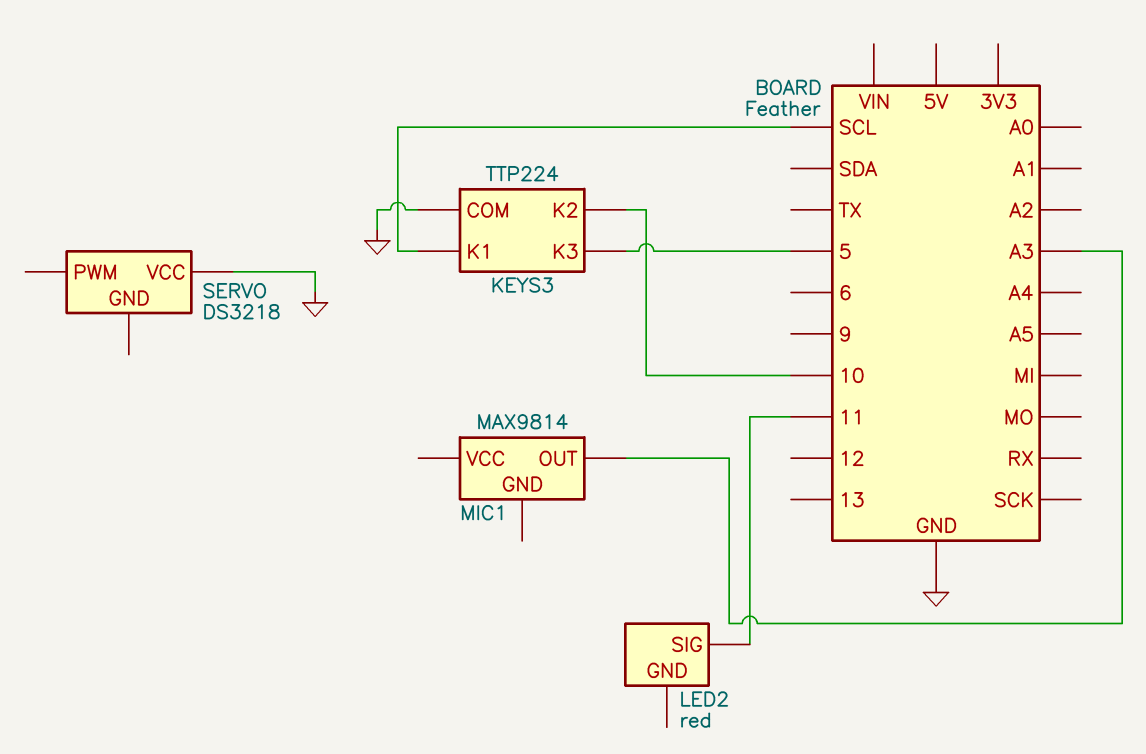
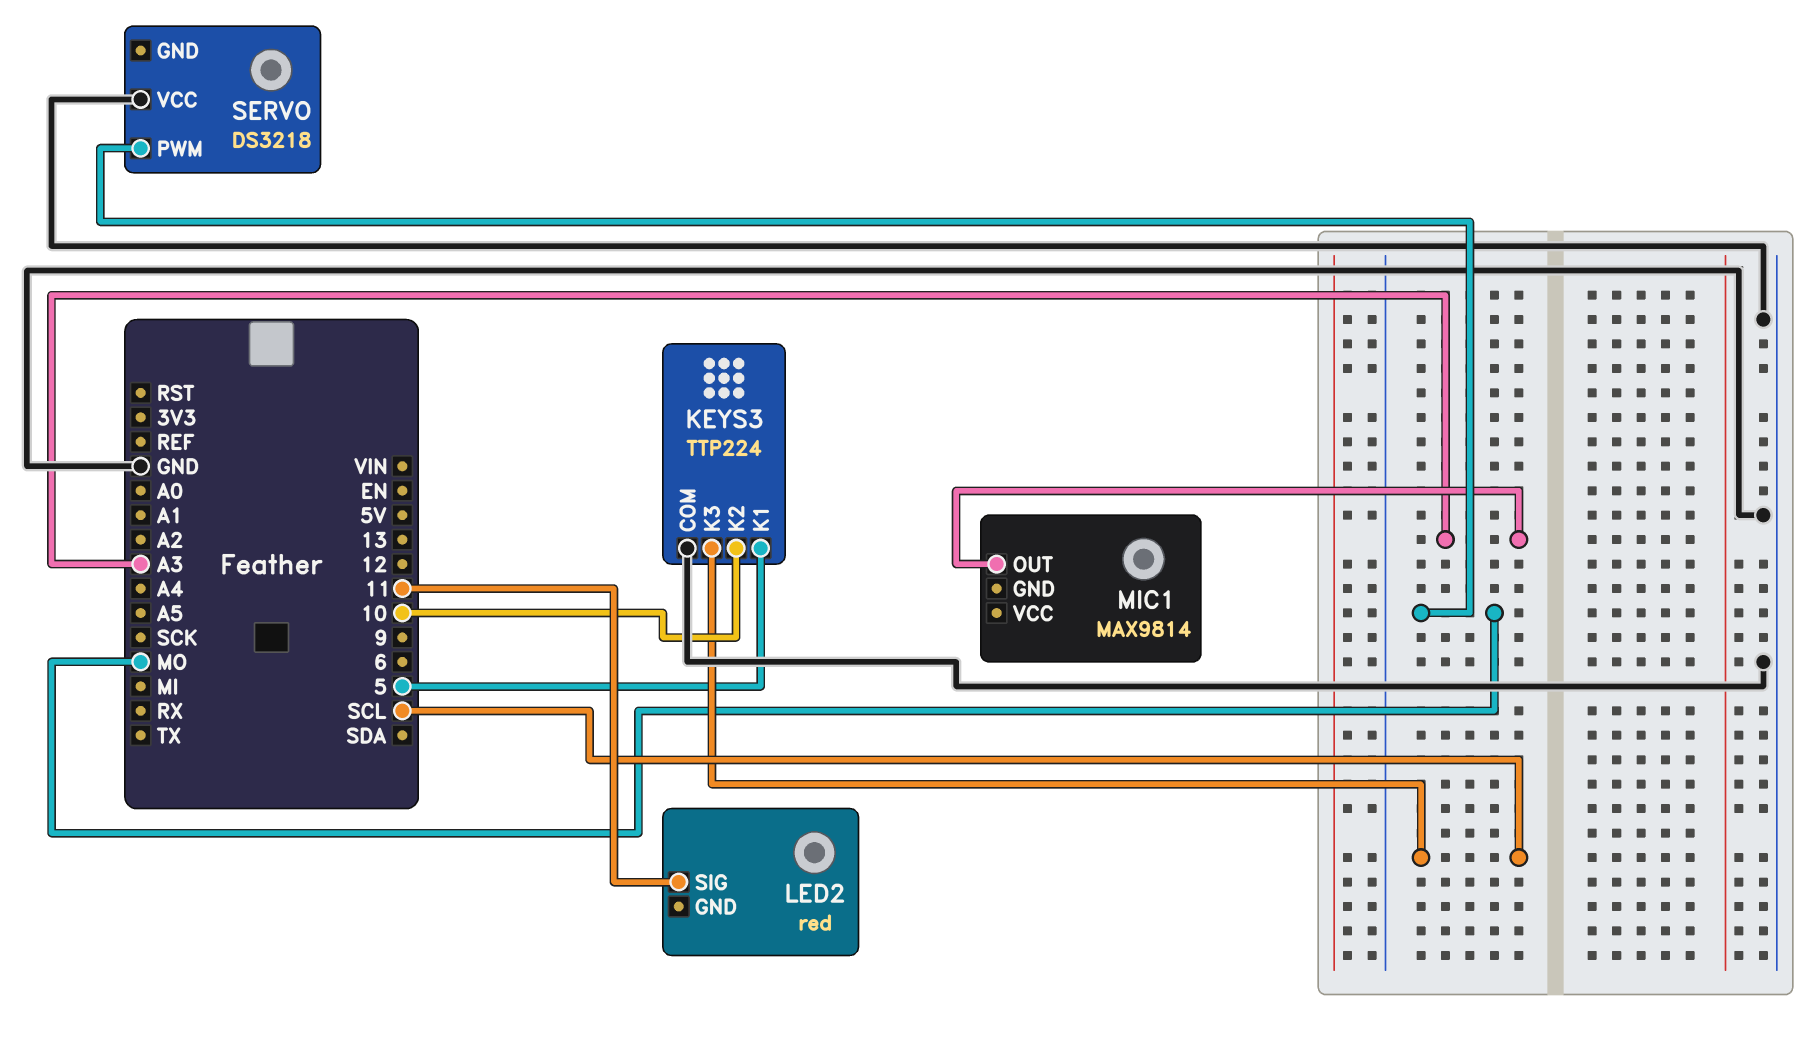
KEYS3 pin K1: SCL -> 5
KEYS3 pin K3: 5 -> SCL
SERVO pin PWM: none -> MO

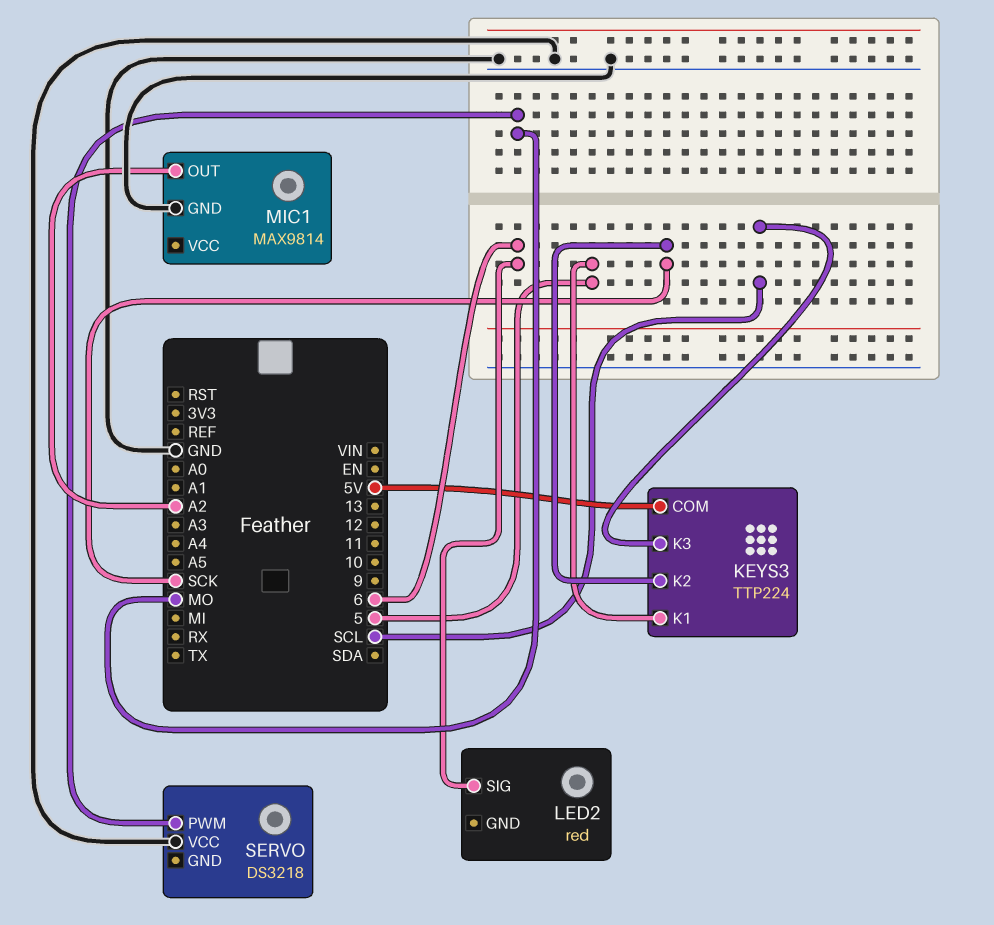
KEYS3 pin COM: GND -> 5V
KEYS3 pin K2: 10 -> SCK
LED2 pin SIG: 11 -> 6
MIC1 pin GND: none -> GND
MIC1 pin OUT: A3 -> A2

